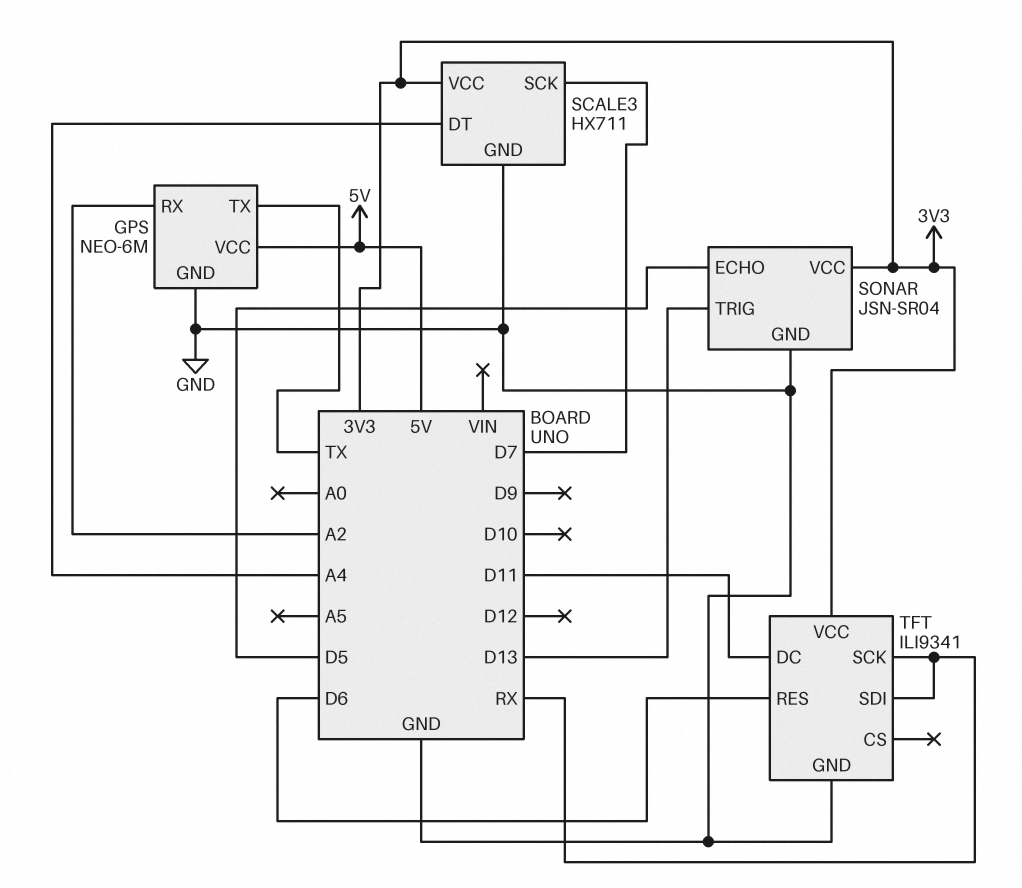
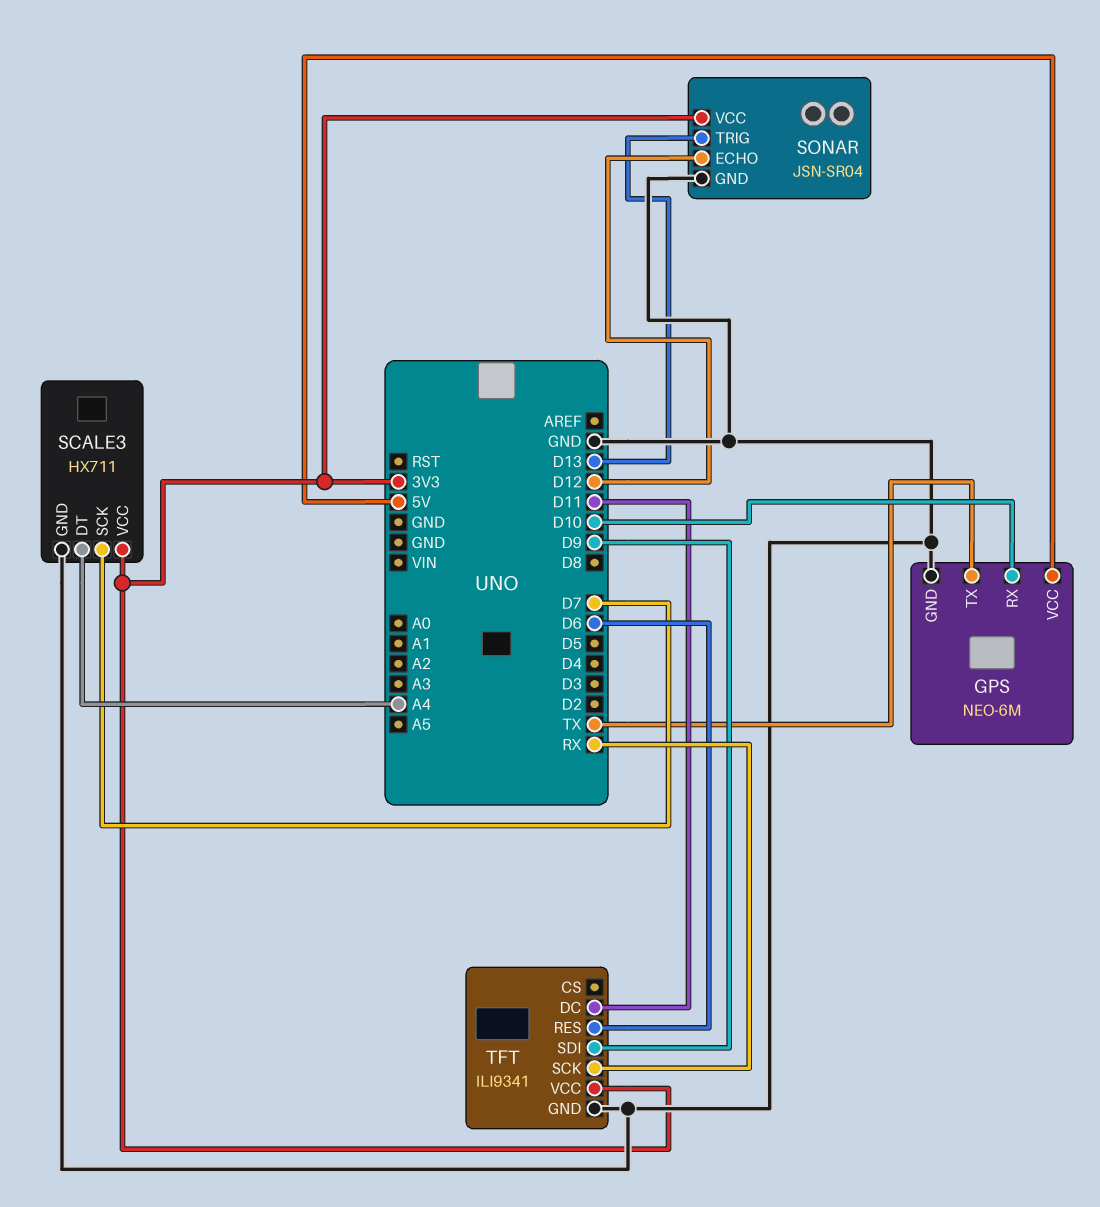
GPS pin RX: A2 -> D10
SONAR pin ECHO: D5 -> D12
TFT pin SDI: RX -> D9

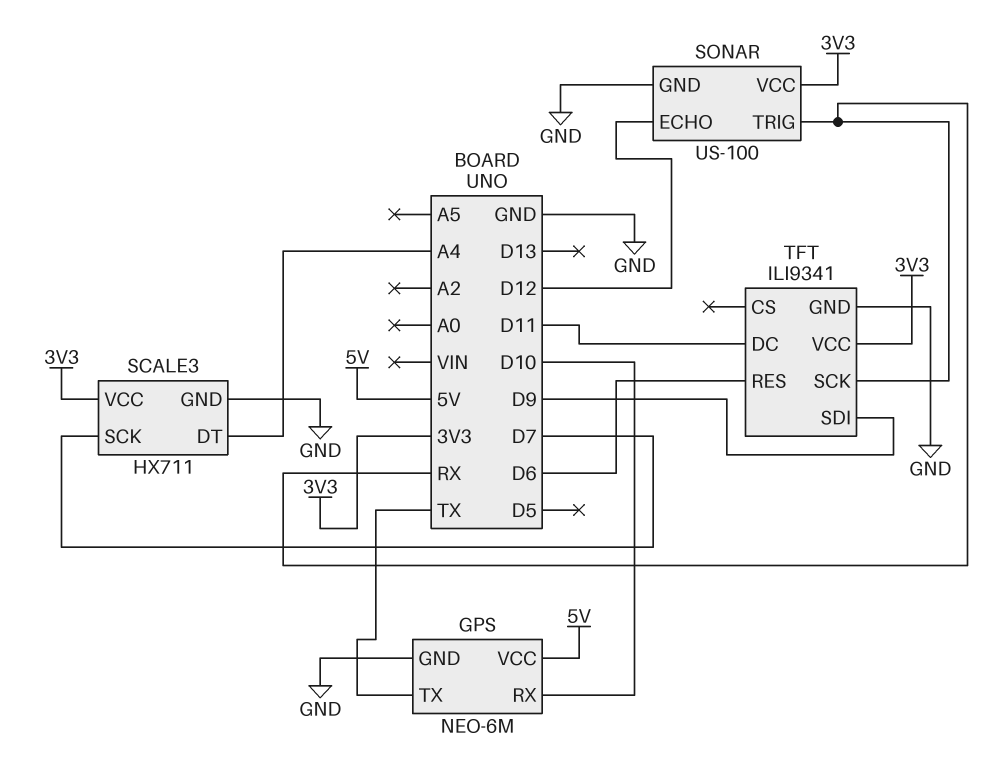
SONAR: JSN-SR04 -> US-100
SONAR pin TRIG: D13 -> RX

